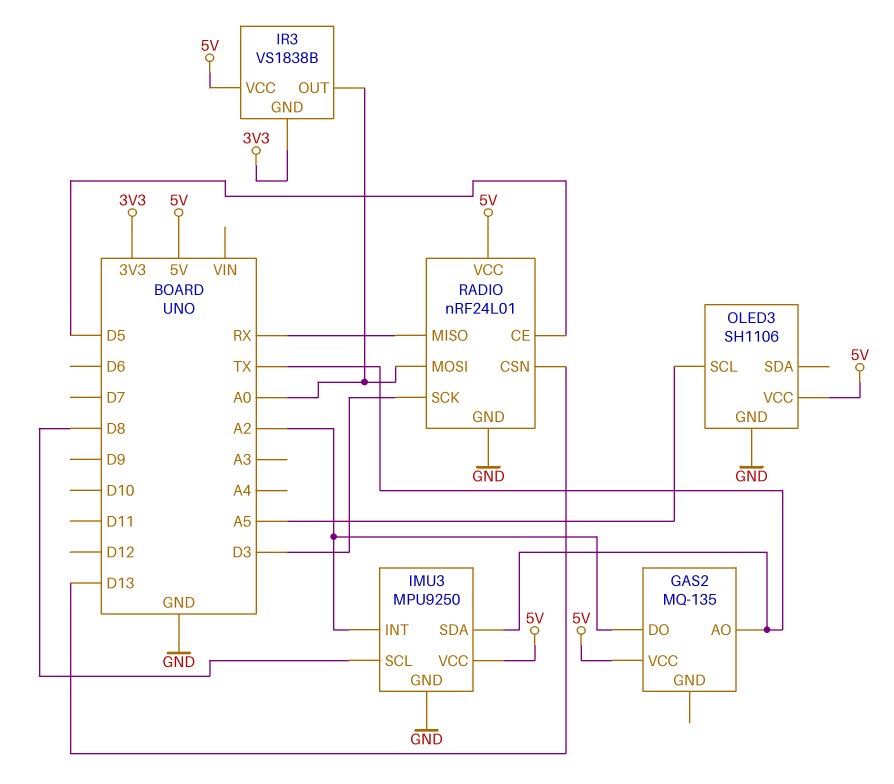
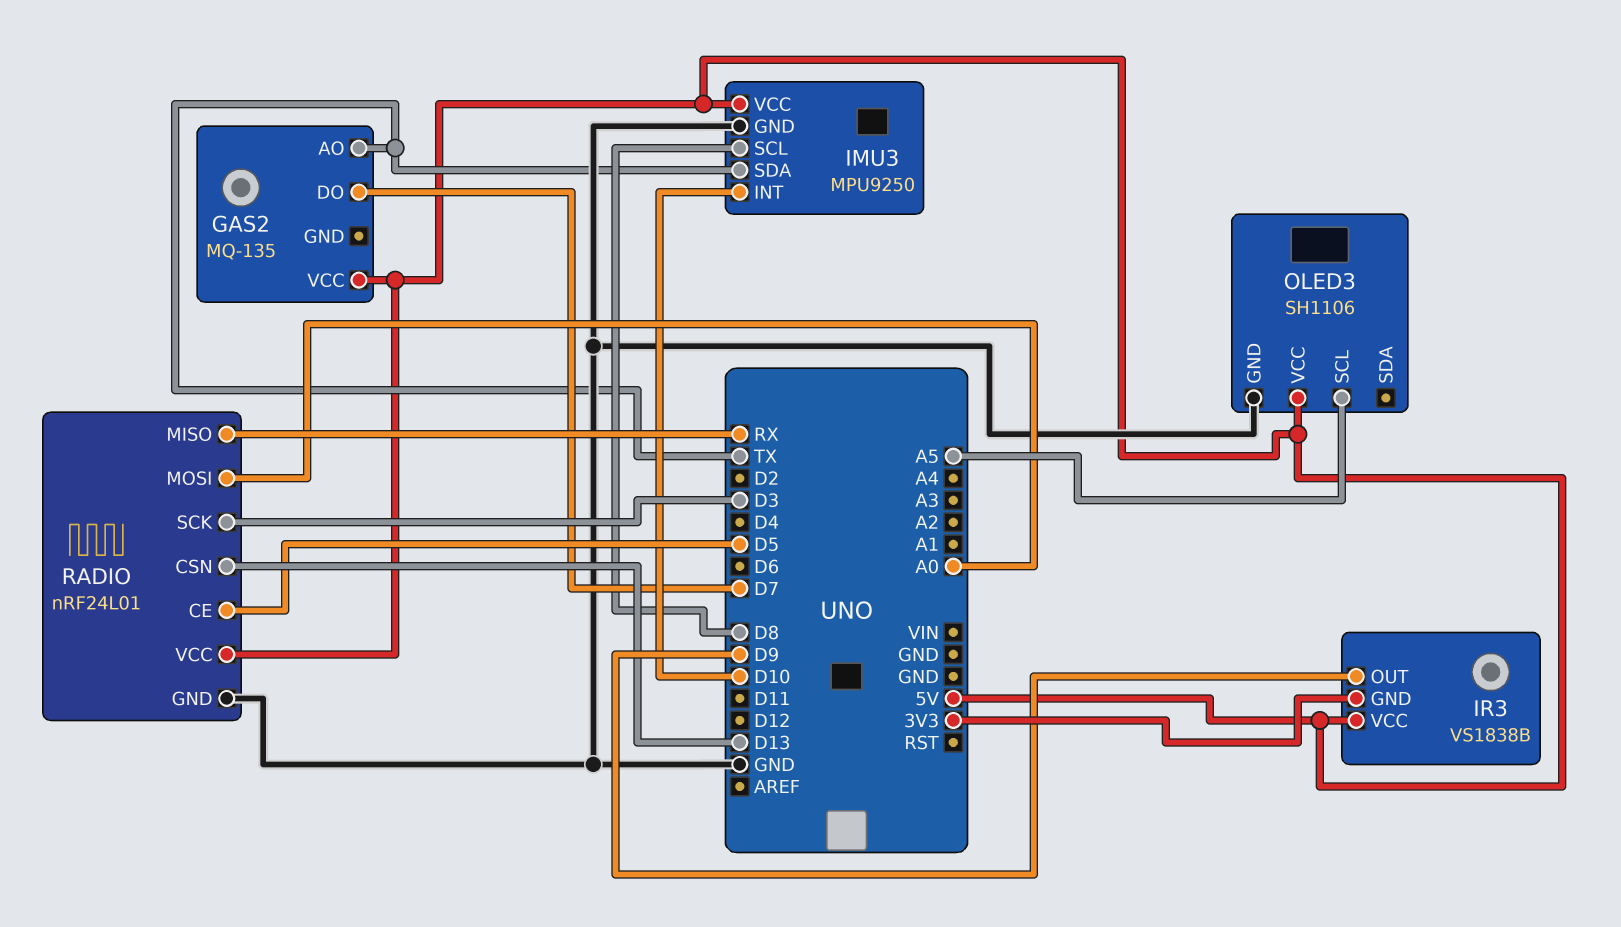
GAS2 pin DO: A2 -> D7
IMU3 pin INT: A2 -> D10
IR3 pin OUT: A0 -> D9

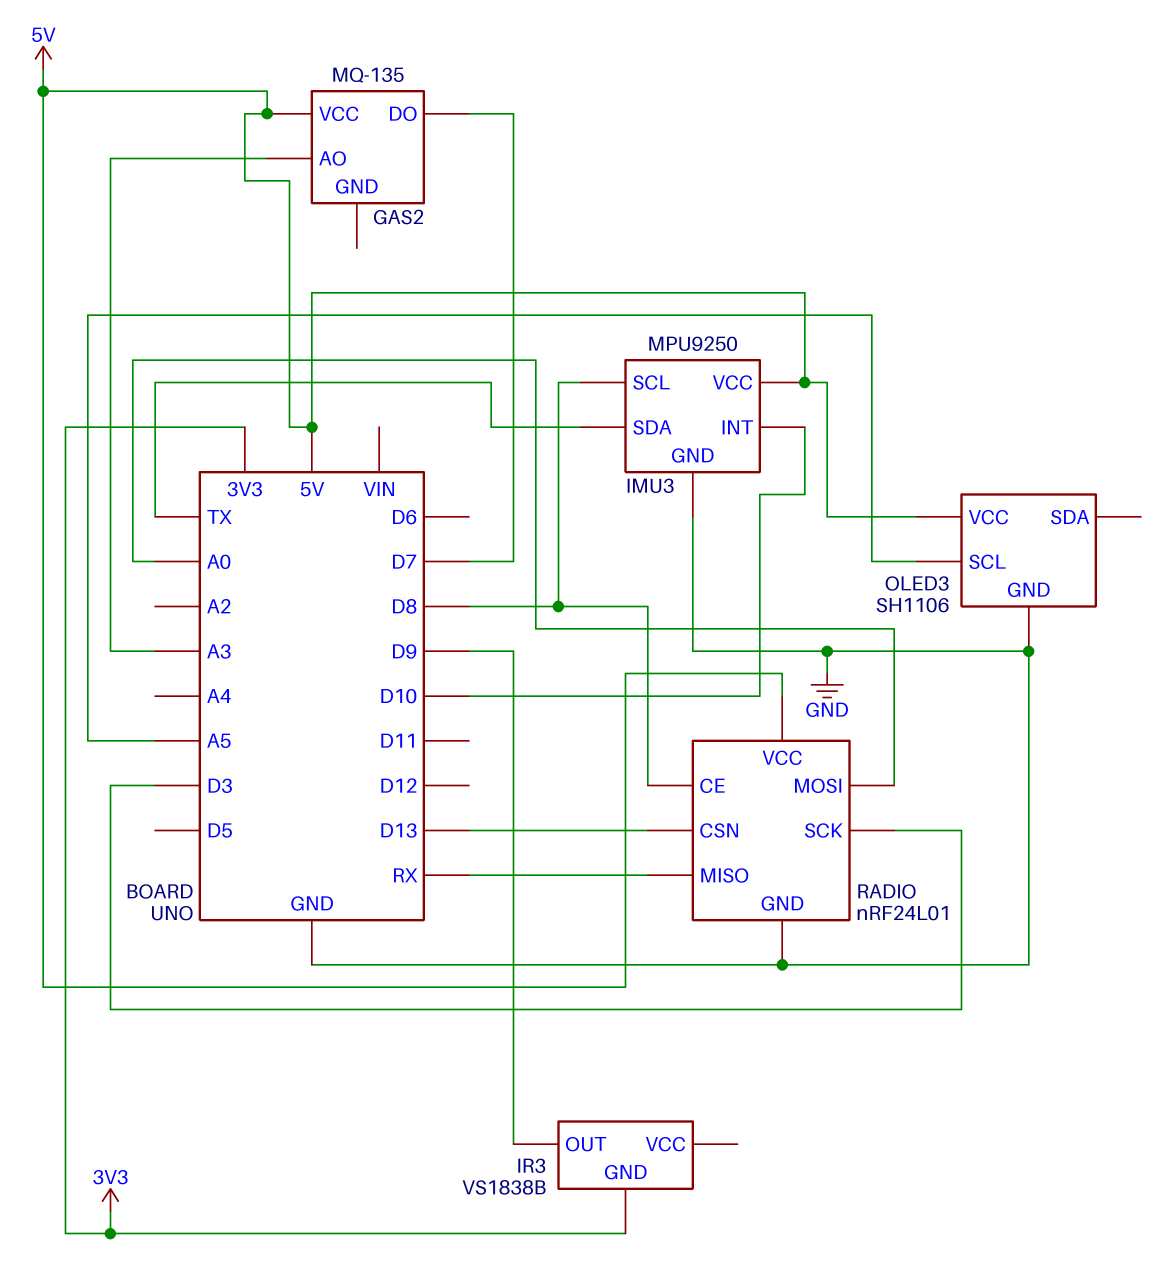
GAS2 pin AO: TX -> A3
IR3 pin VCC: 5V -> none
RADIO pin CE: D5 -> D8

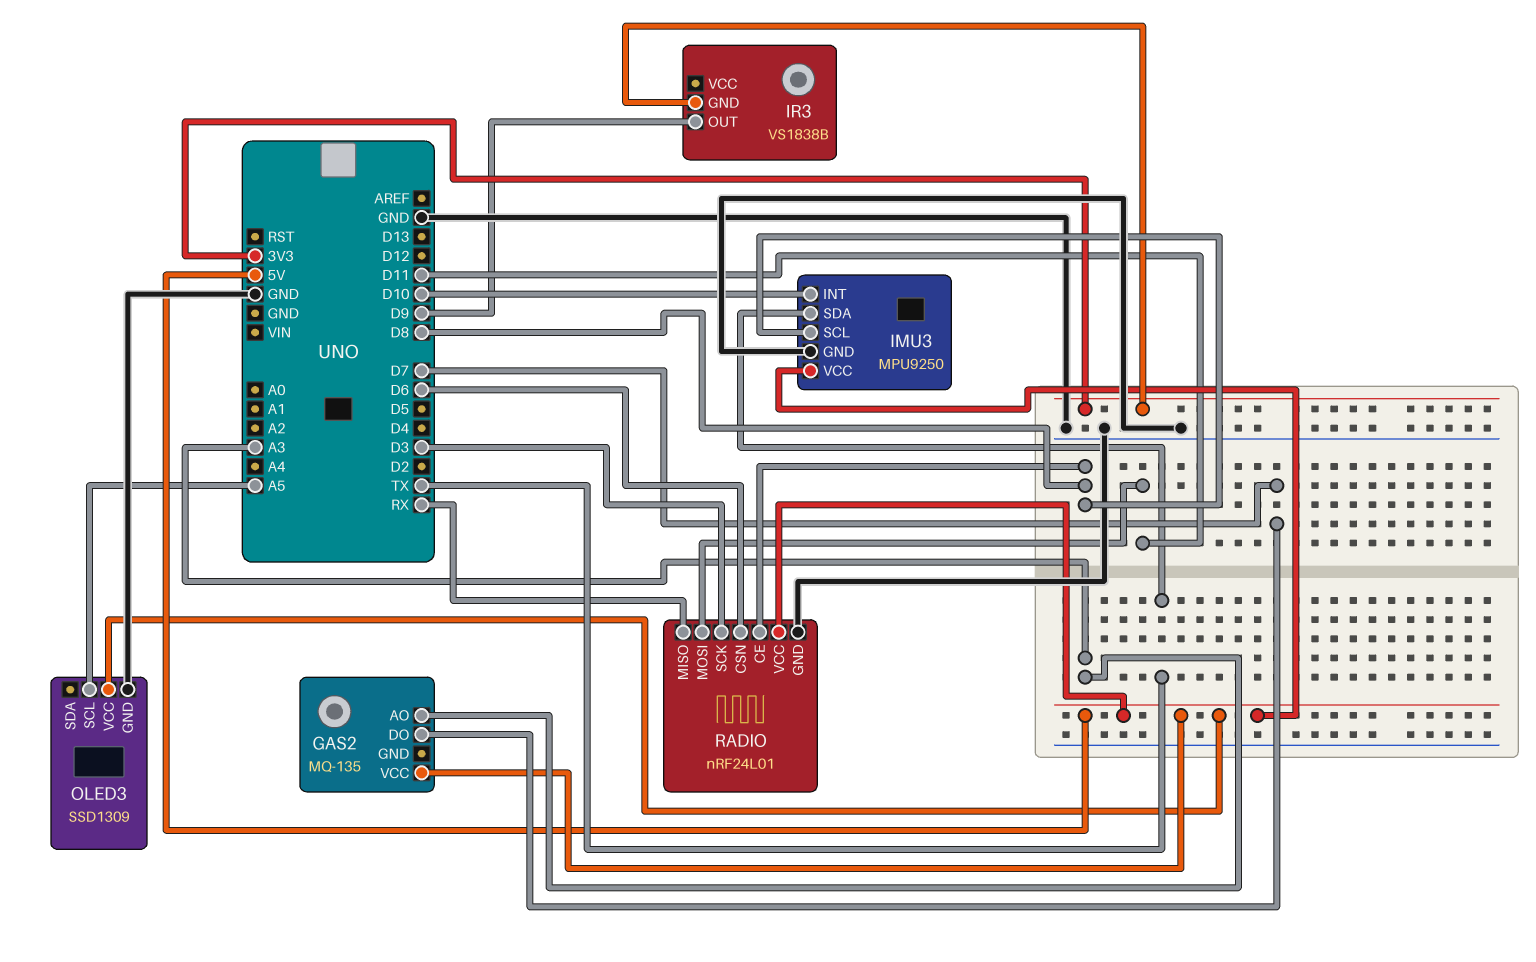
OLED3: SH1106 -> SSD1309
RADIO pin CSN: D13 -> D6
RADIO pin MOSI: A0 -> D11

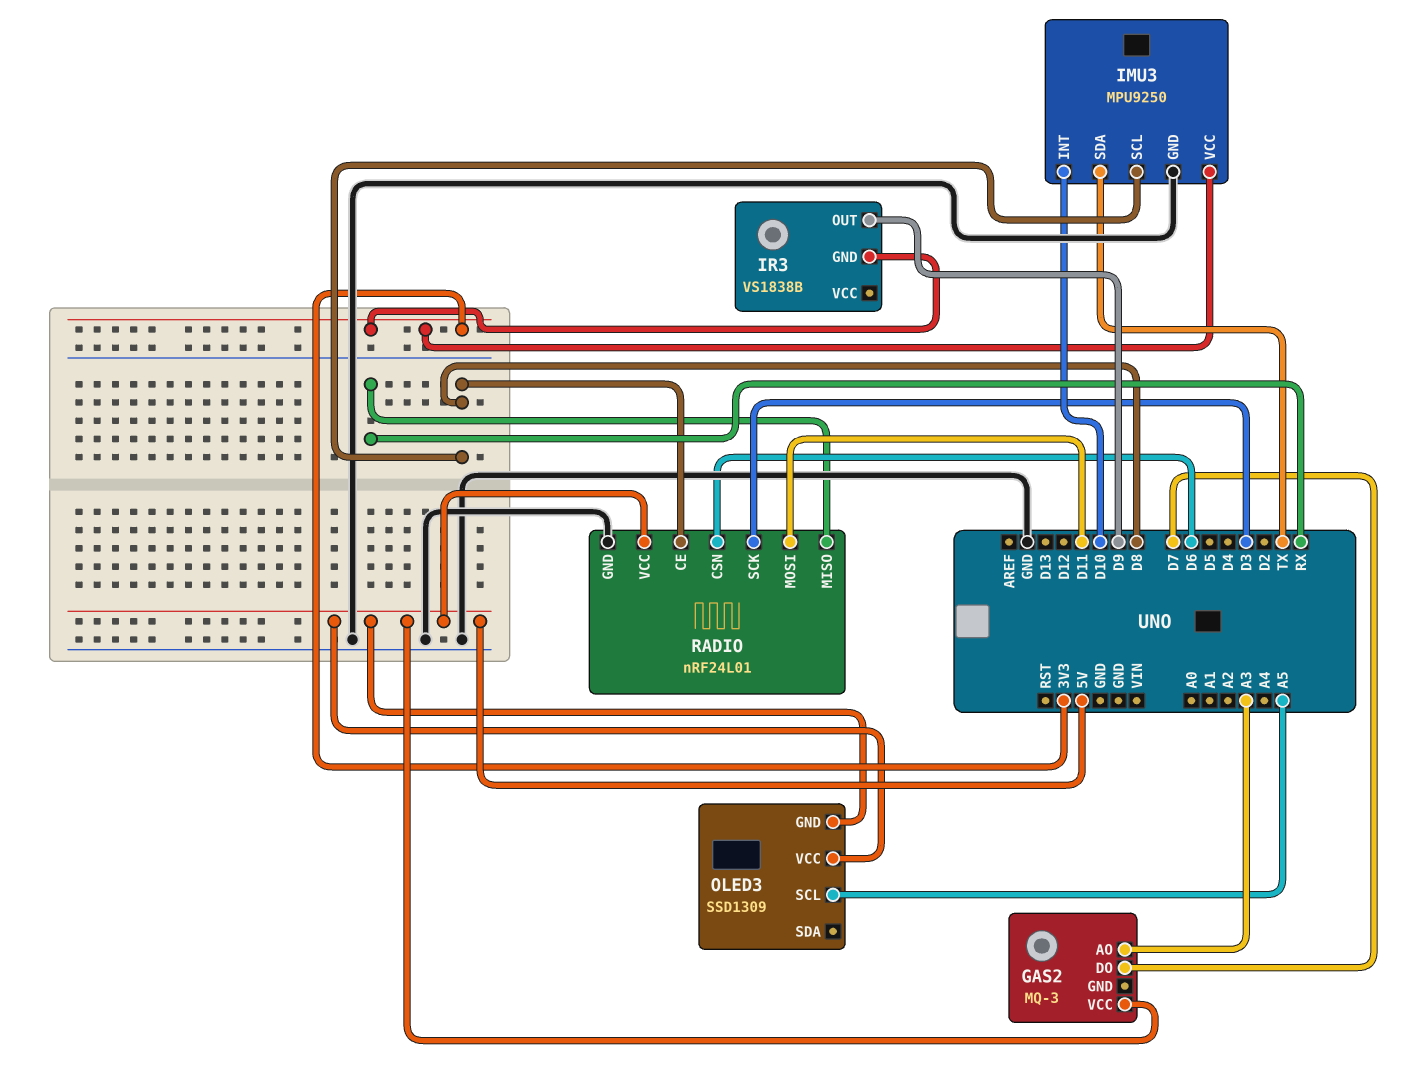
GAS2: MQ-135 -> MQ-3
IMU3 pin VCC: 5V -> 3V3
OLED3 pin GND: GND -> 5V

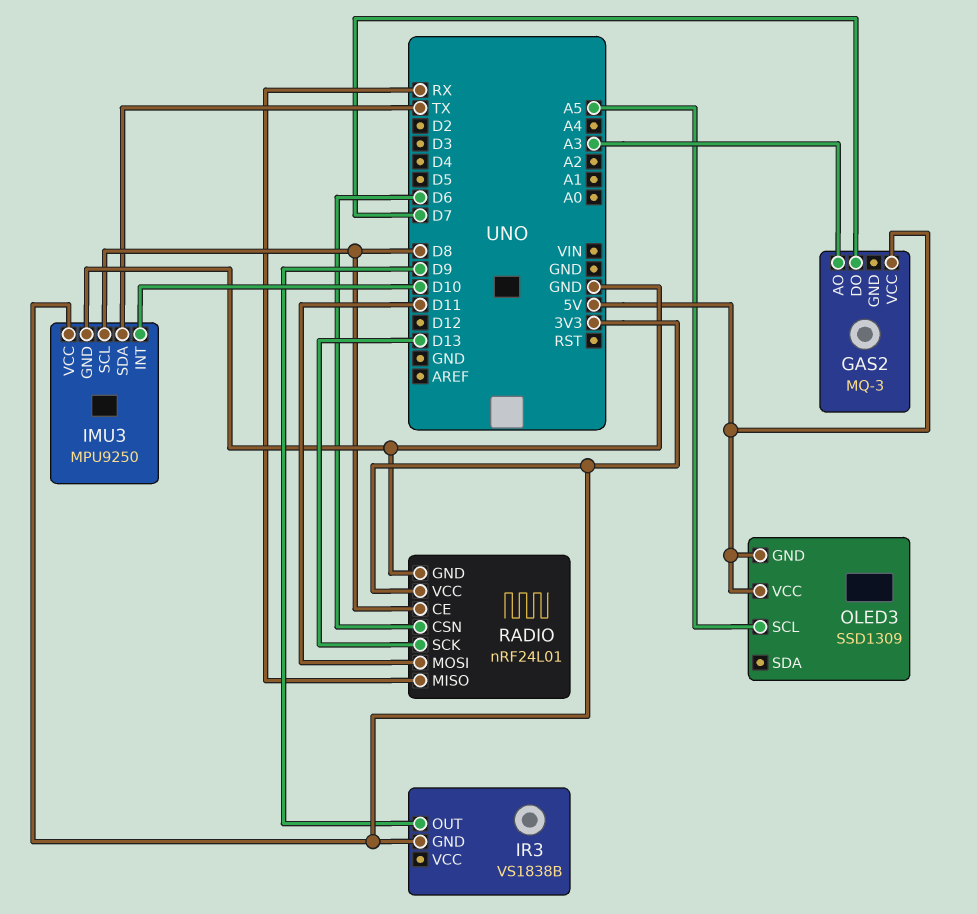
RADIO pin SCK: D3 -> D13
RADIO pin VCC: 5V -> 3V3

